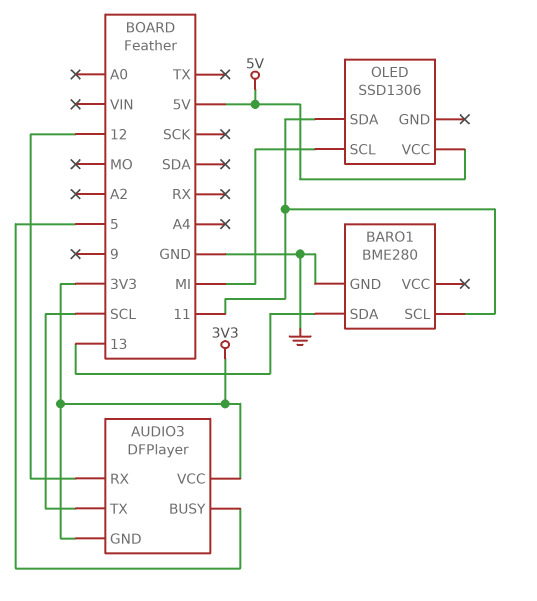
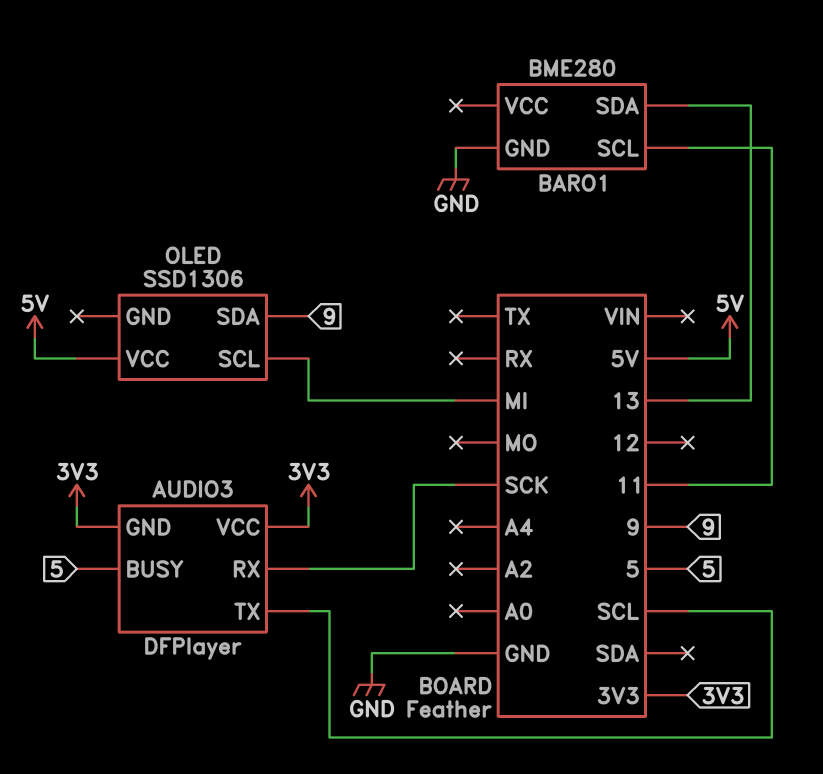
AUDIO3 pin RX: 12 -> SCK
OLED pin SDA: 11 -> 9

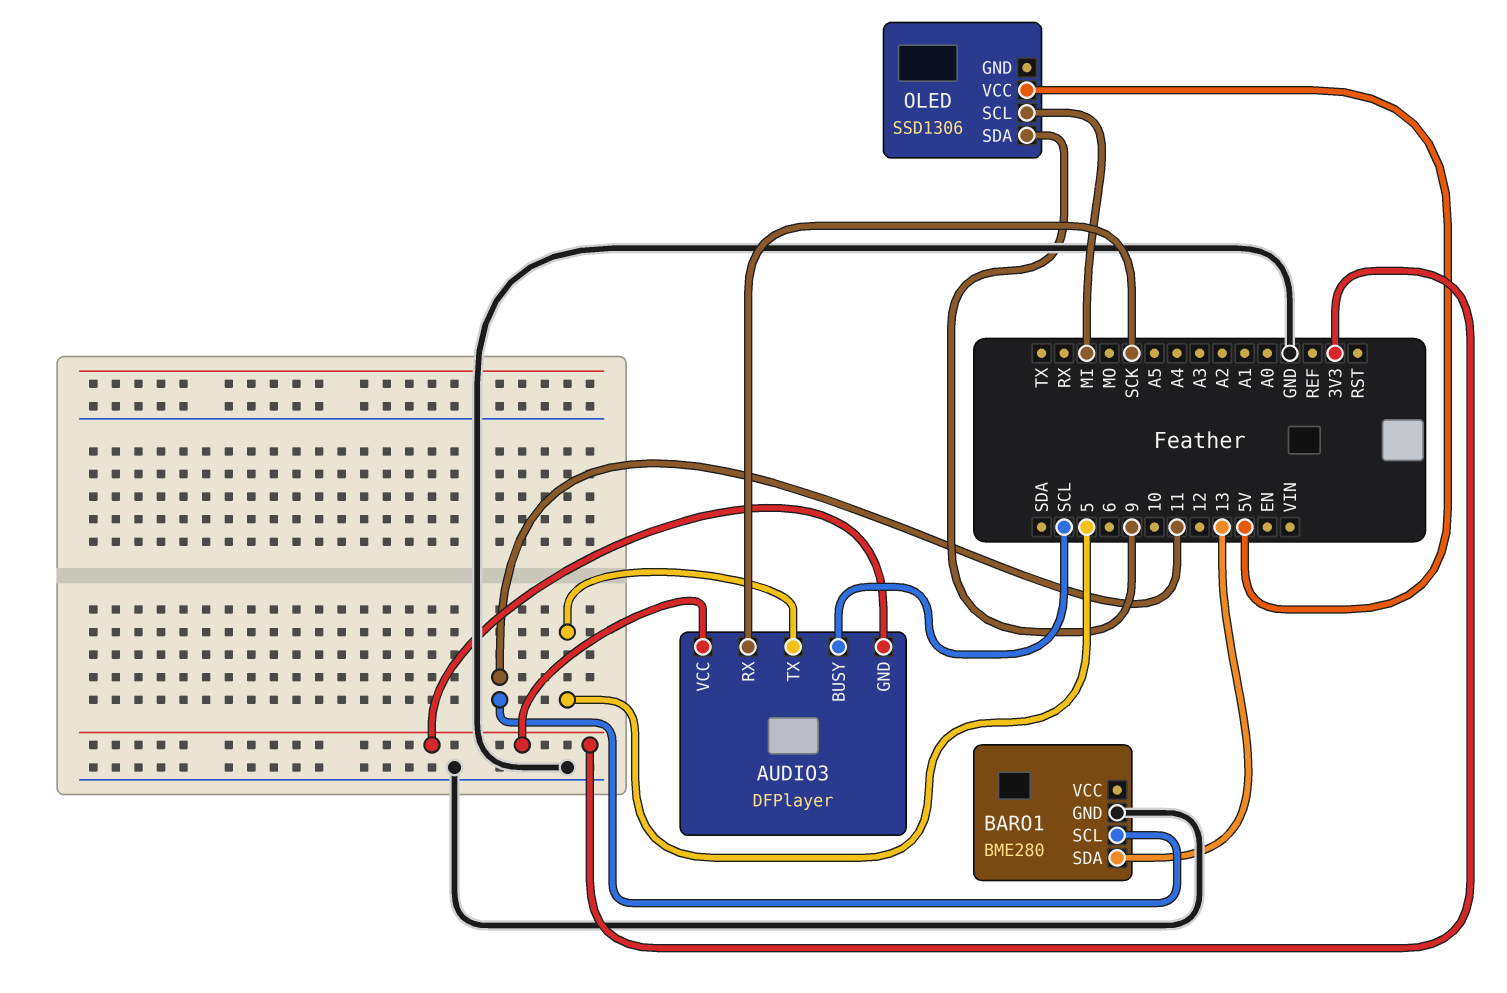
AUDIO3 pin BUSY: 5 -> SCL
AUDIO3 pin TX: SCL -> 5

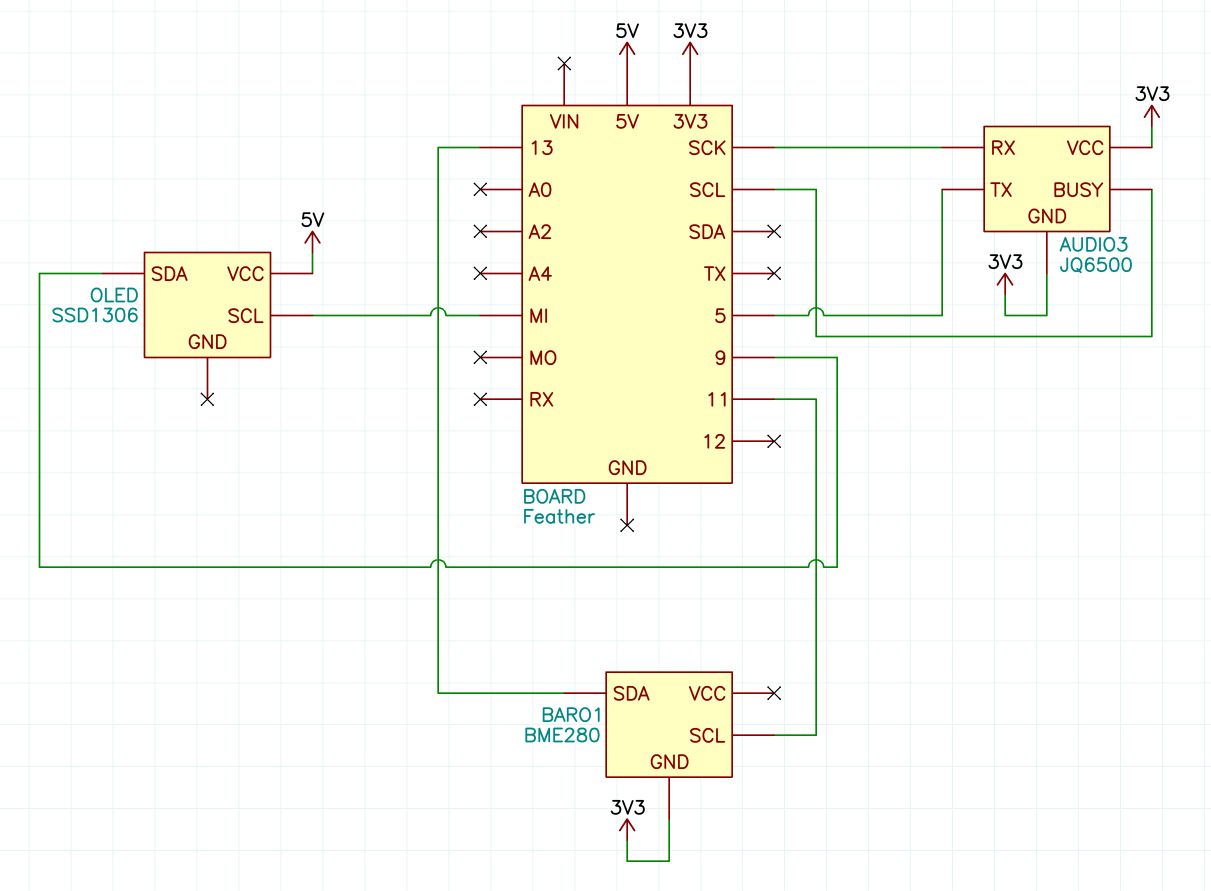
AUDIO3: DFPlayer -> JQ6500
BARO1 pin GND: GND -> 3V3

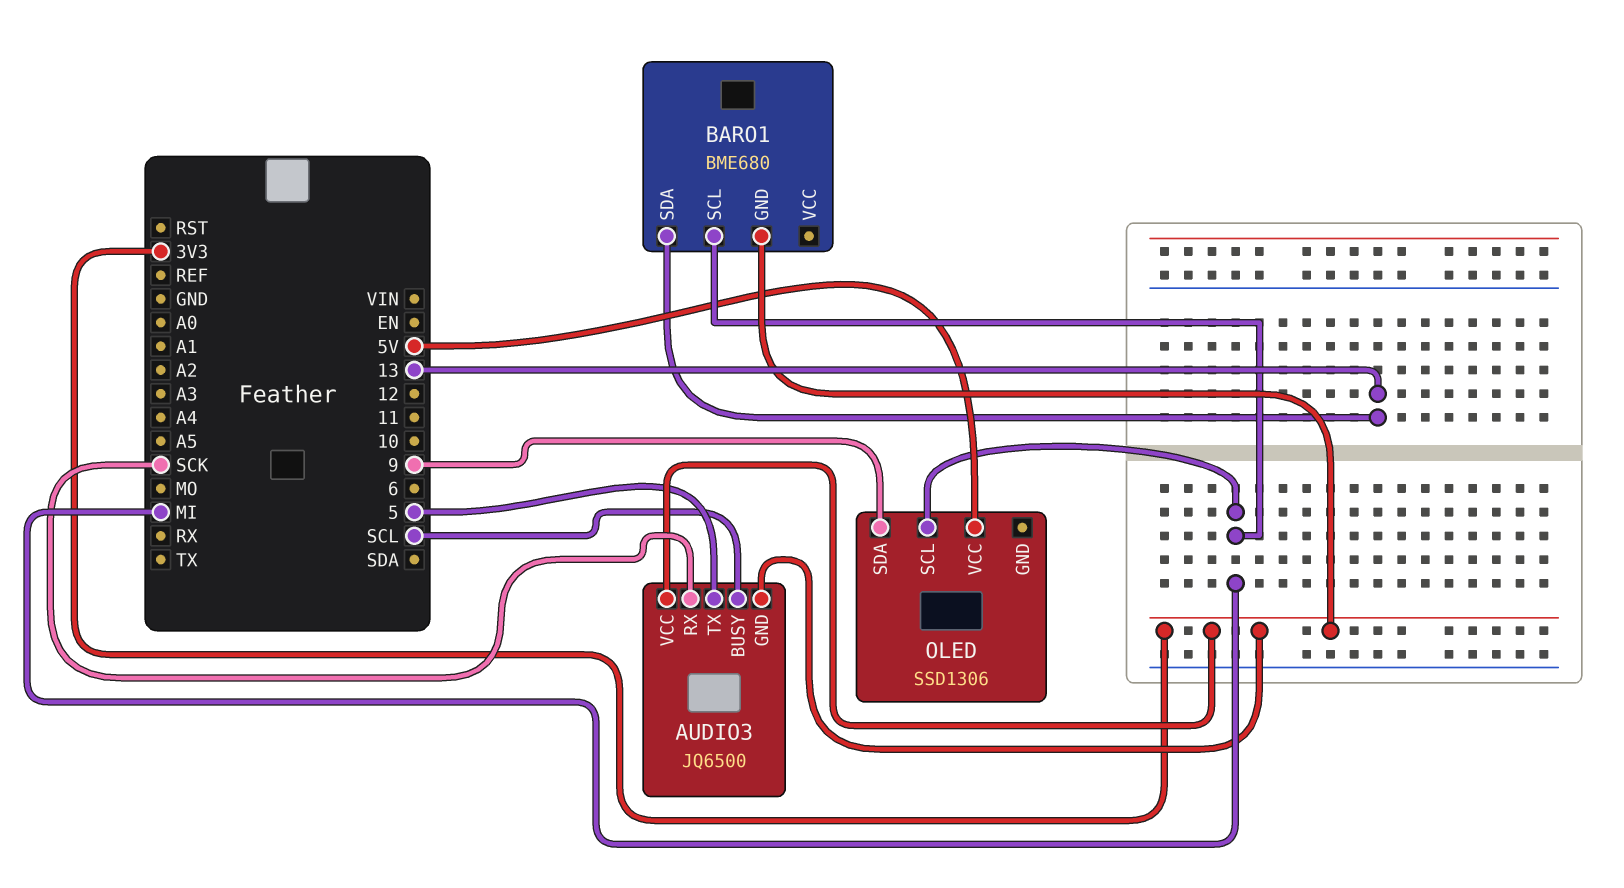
BARO1: BME280 -> BME680
BARO1 pin SCL: 11 -> MI

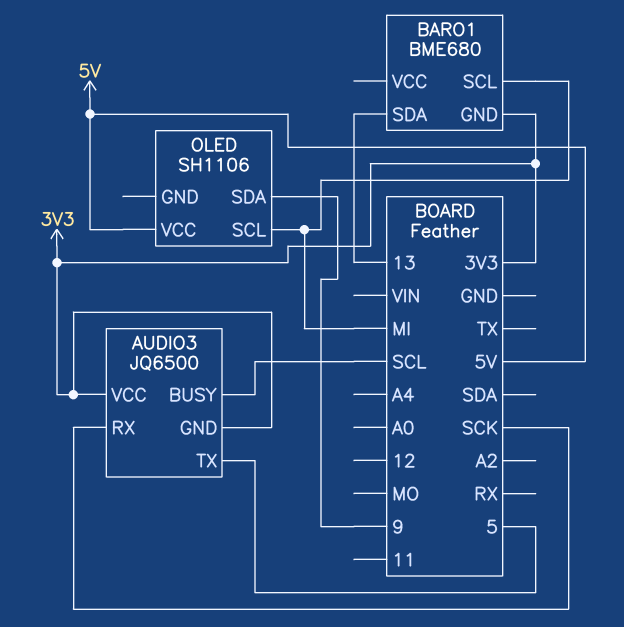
OLED: SSD1306 -> SH1106

